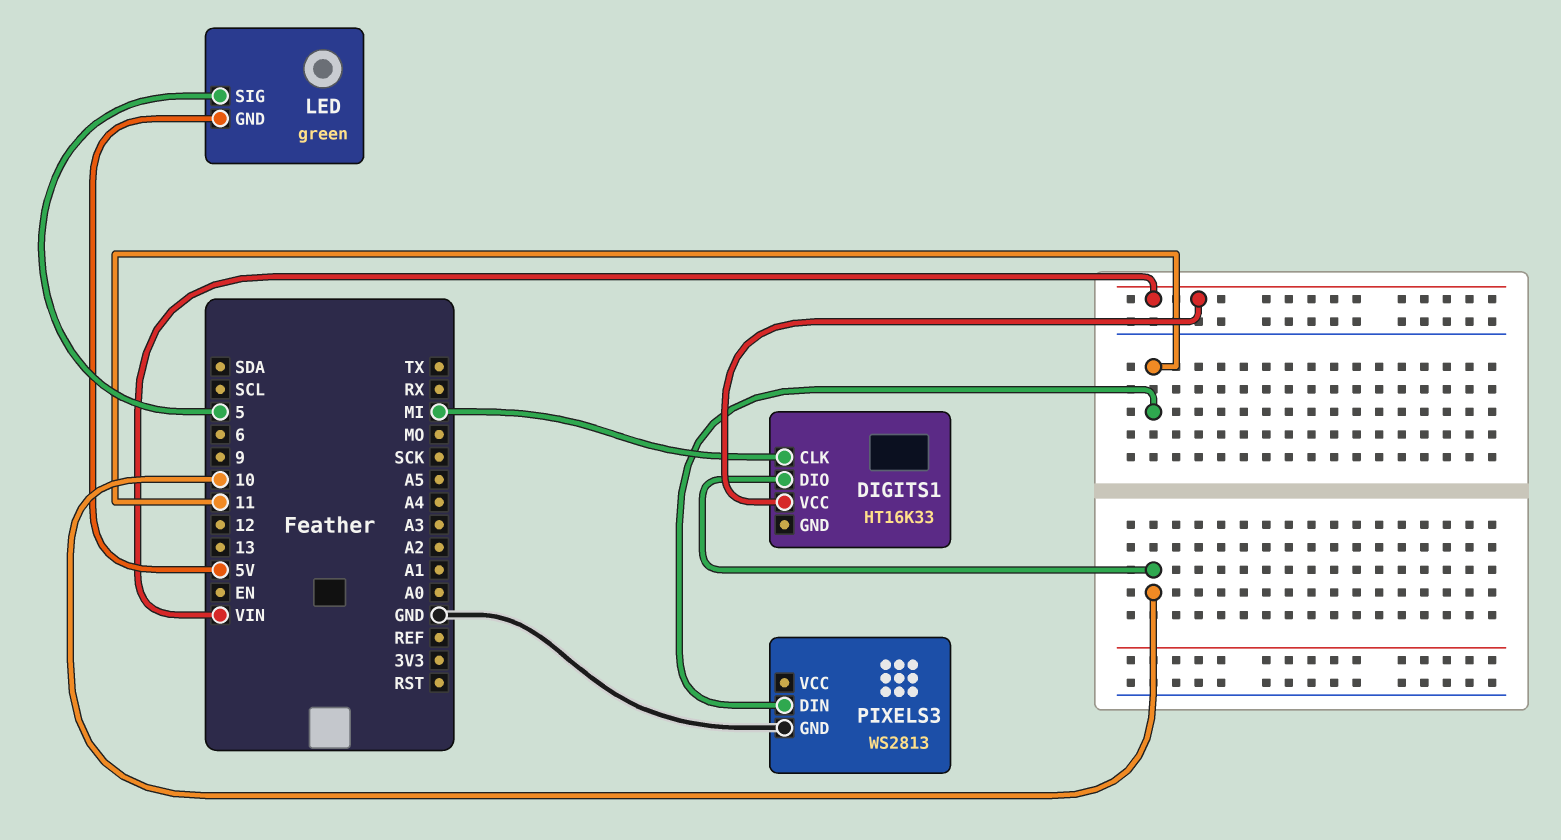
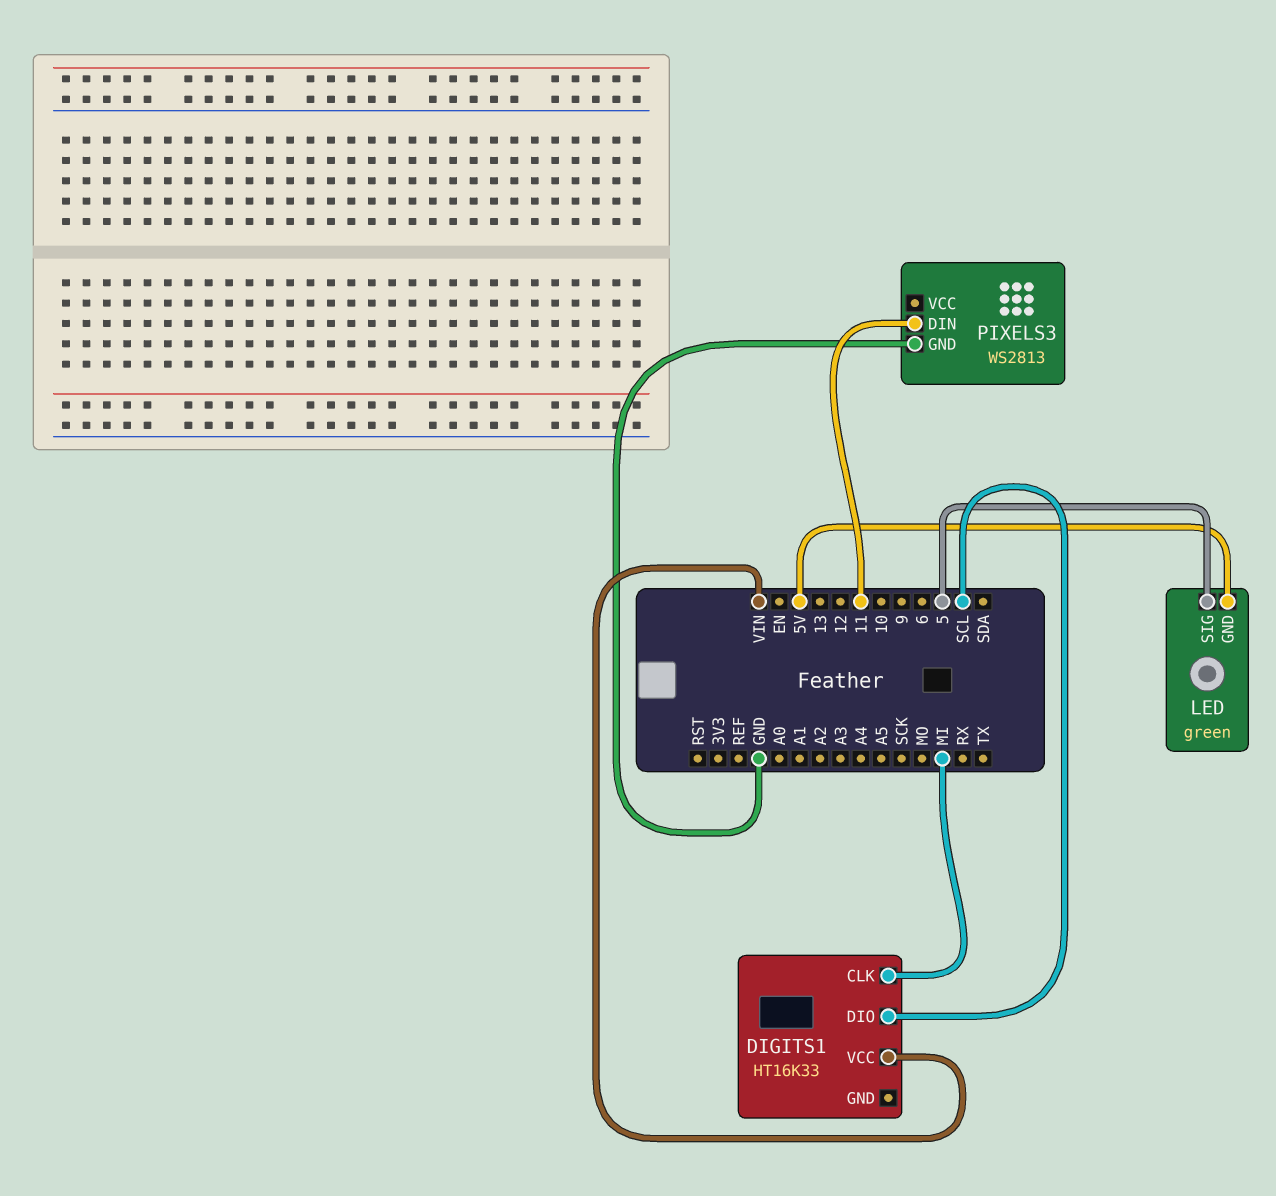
DIGITS1 pin DIO: 10 -> SCL

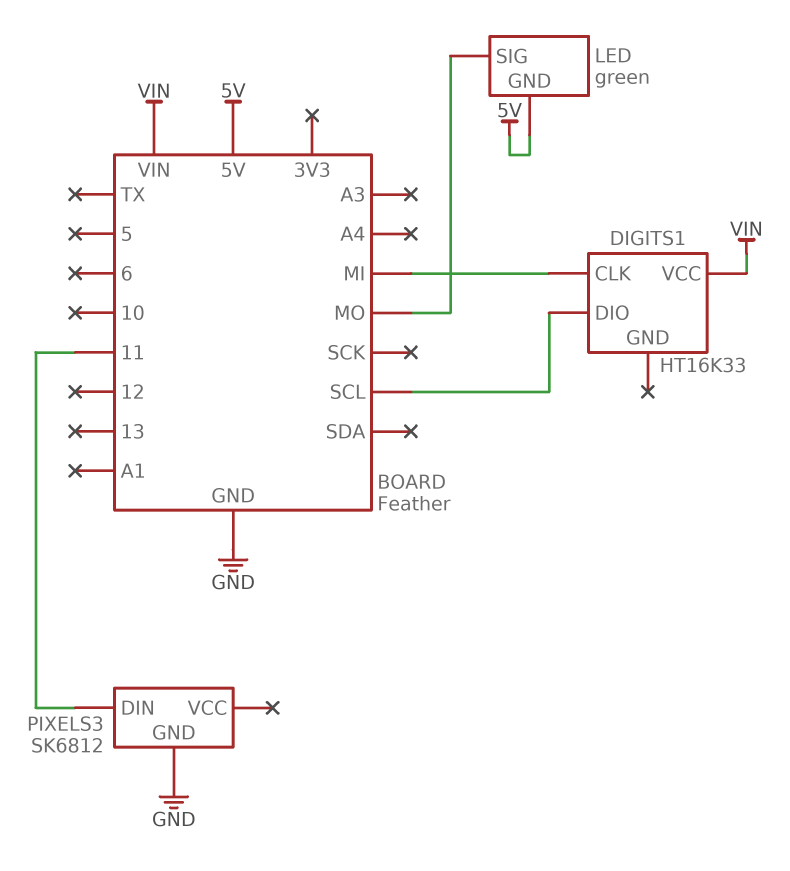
LED pin SIG: 5 -> MO
PIXELS3: WS2813 -> SK6812

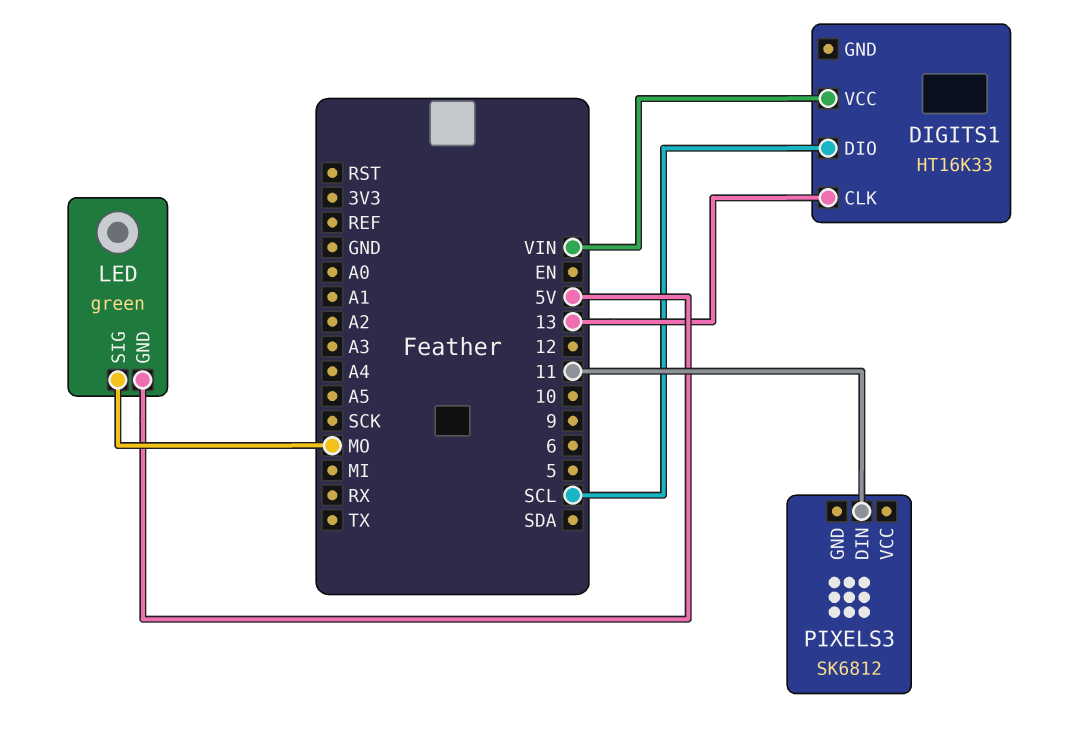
DIGITS1 pin CLK: MI -> 13
PIXELS3 pin GND: GND -> none

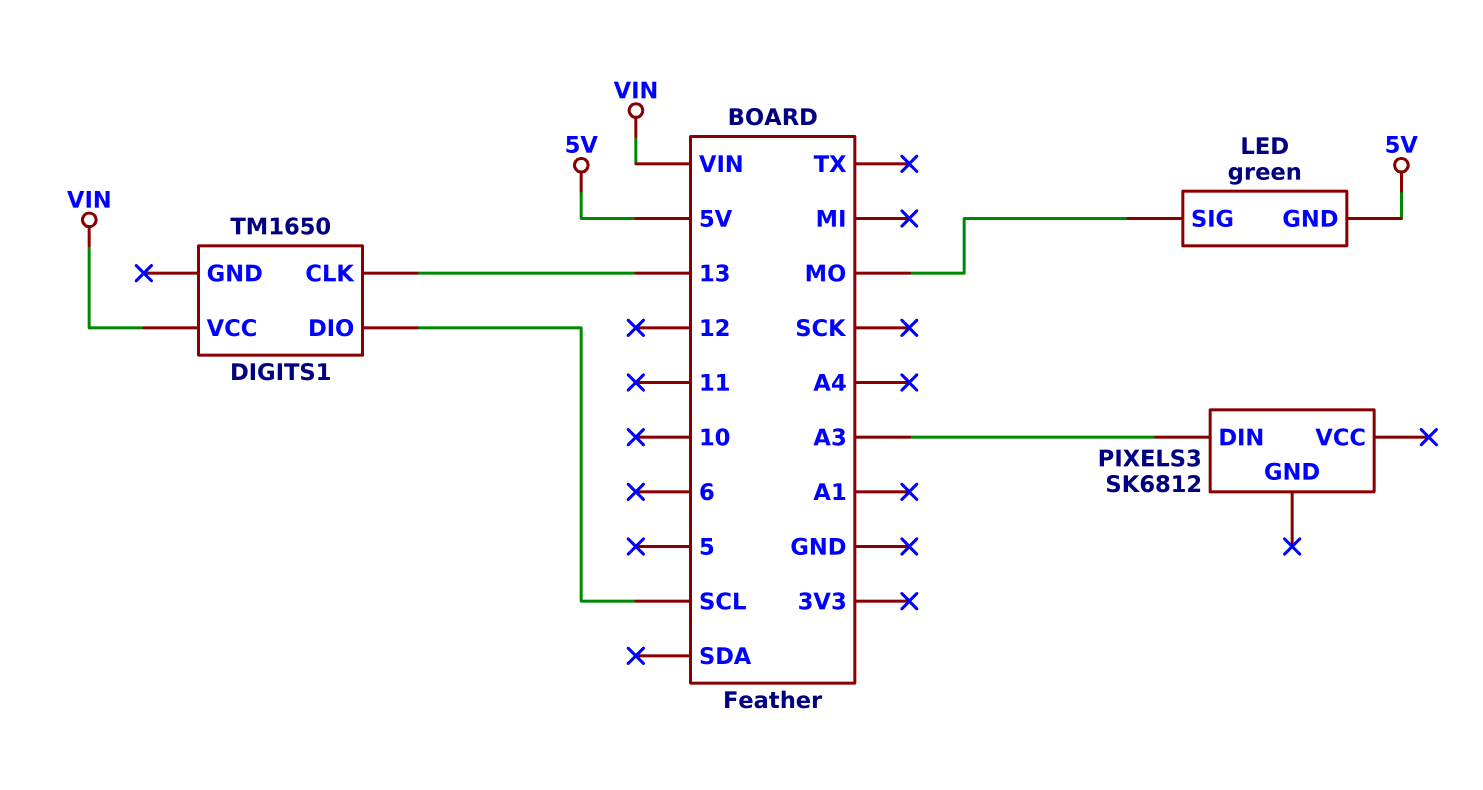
DIGITS1: HT16K33 -> TM1650
PIXELS3 pin DIN: 11 -> A3

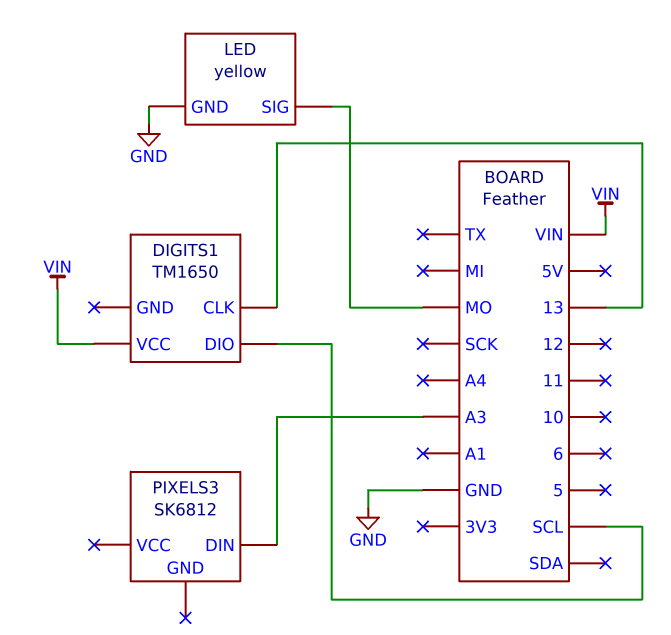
LED: green -> yellow
LED pin GND: 5V -> GND

